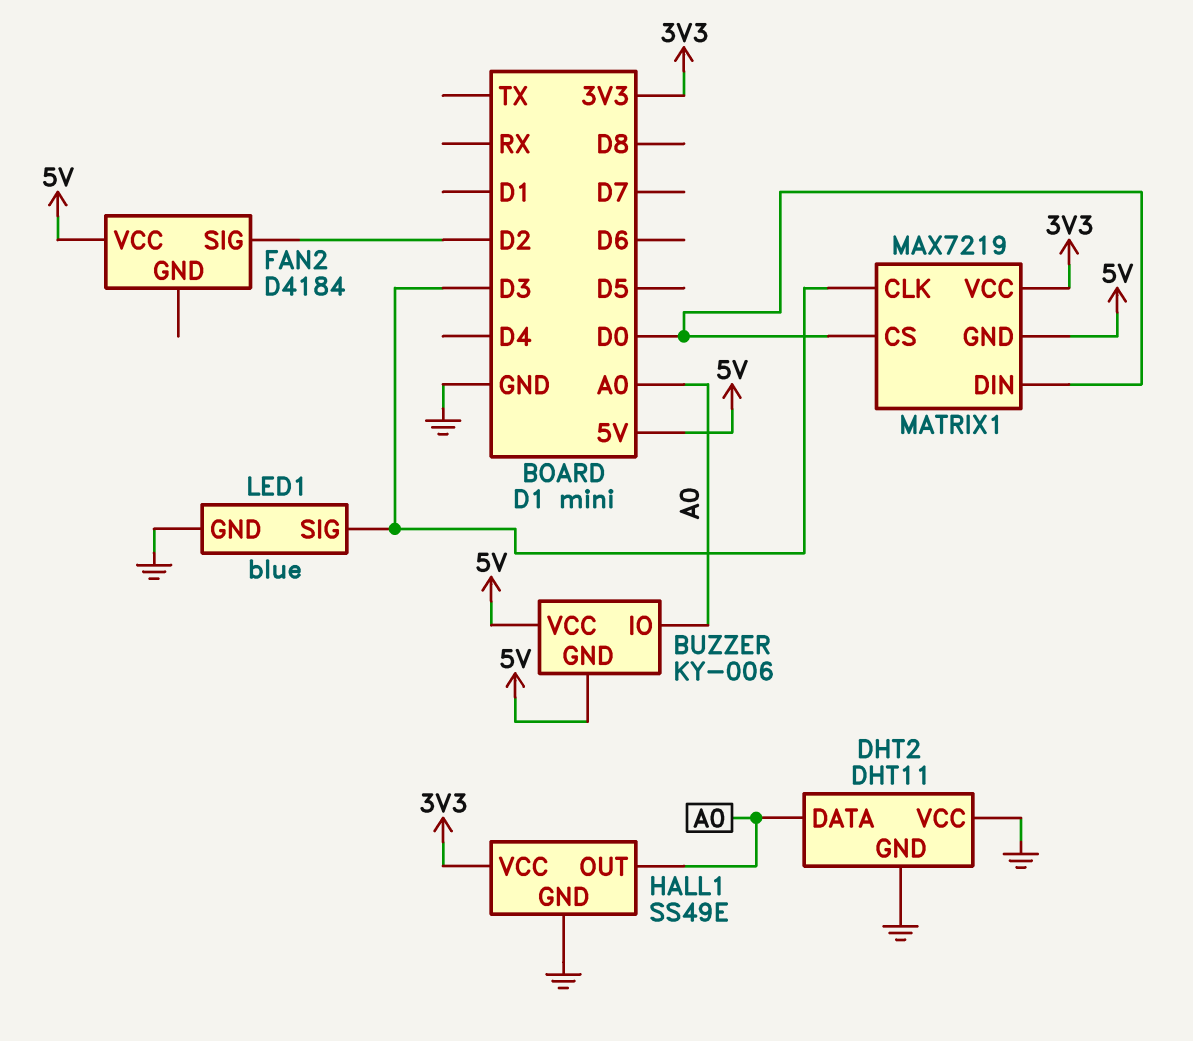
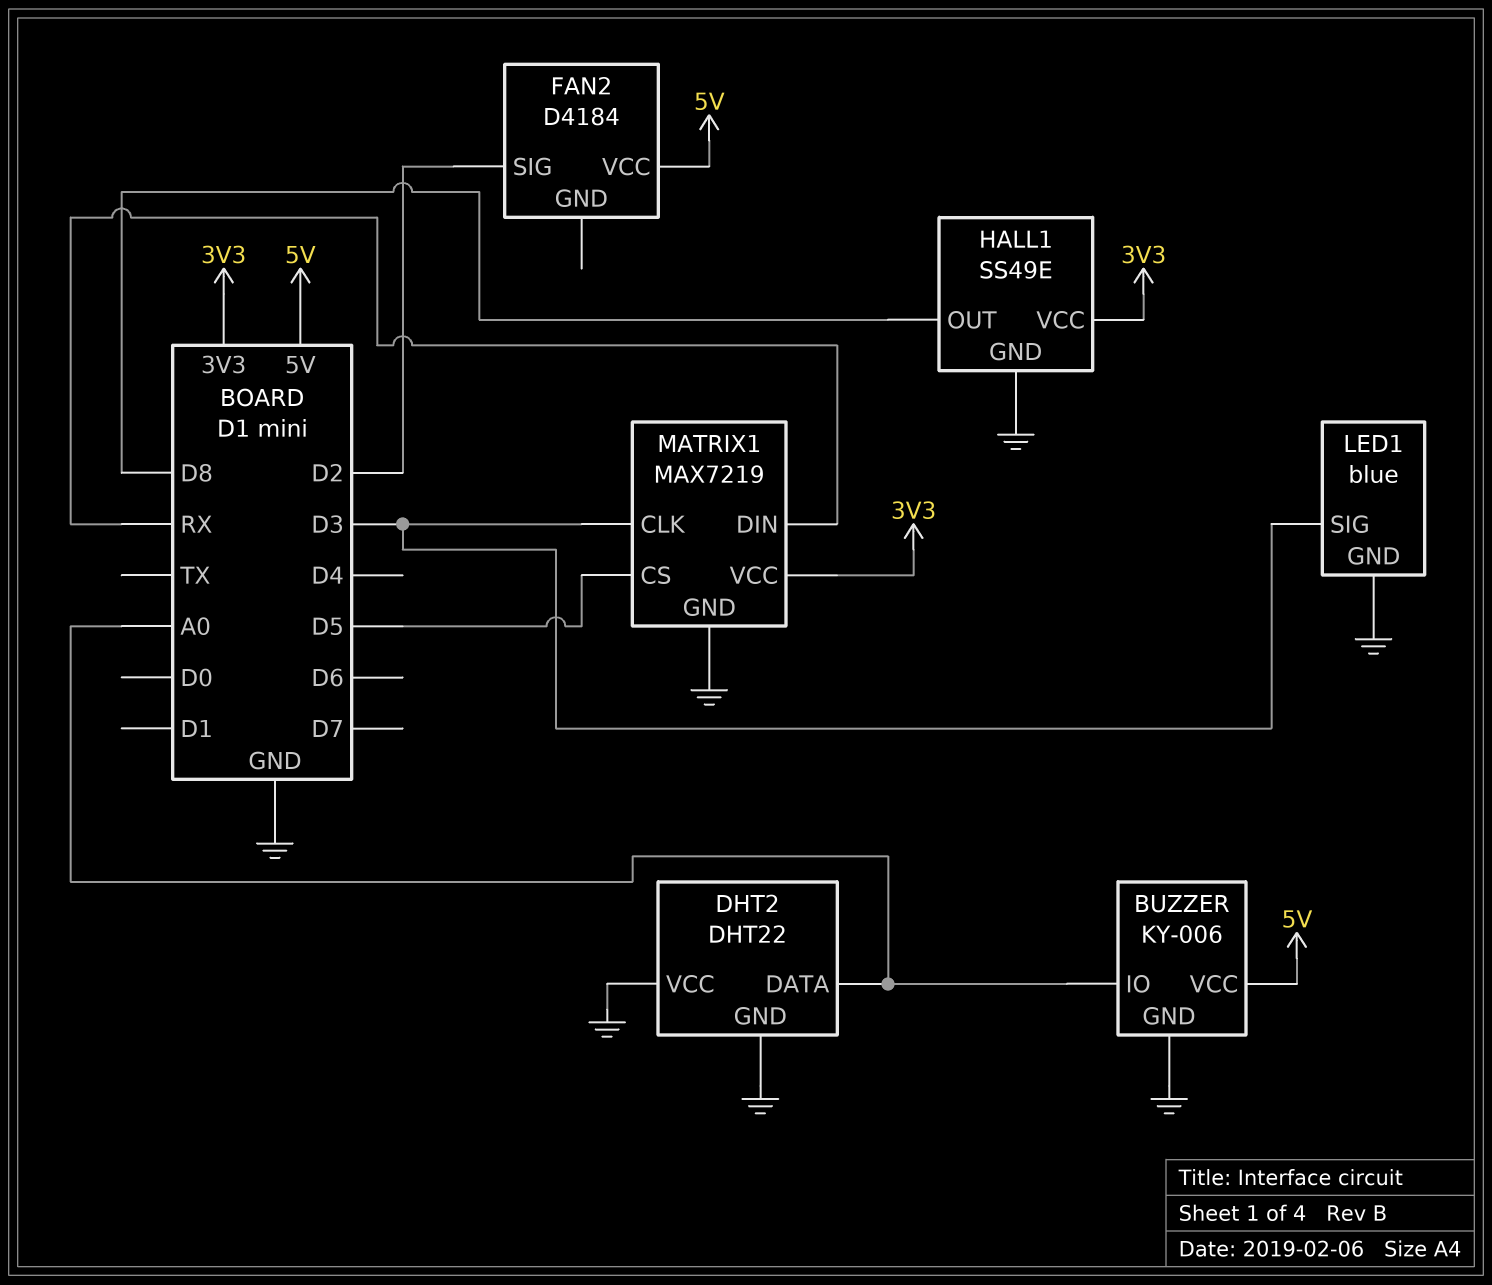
BUZZER pin GND: 5V -> GND
DHT2: DHT11 -> DHT22
HALL1 pin OUT: A0 -> D8
MATRIX1 pin CS: D0 -> D5
MATRIX1 pin DIN: D0 -> RX
MATRIX1 pin GND: 5V -> GND

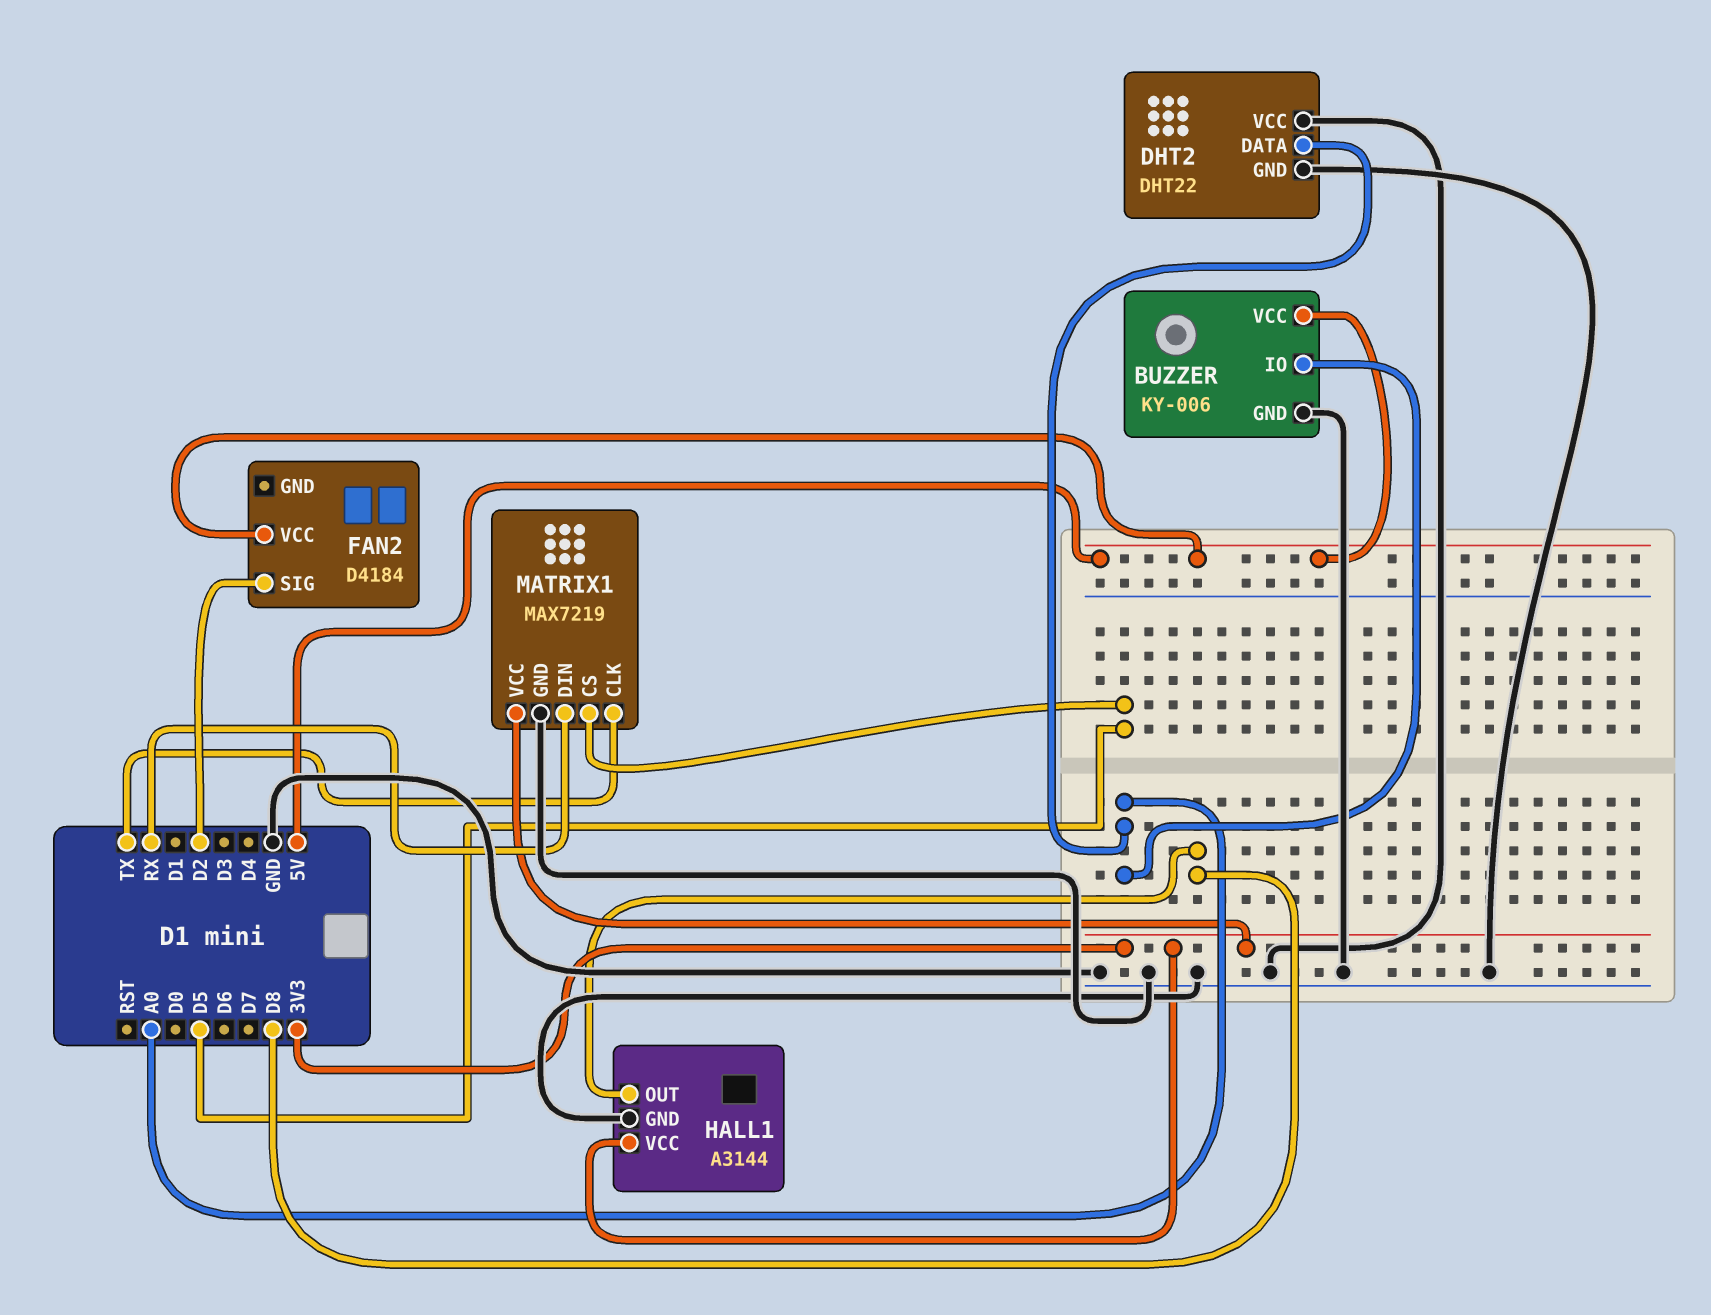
HALL1: SS49E -> A3144
LED1: blue -> none
LED1 pin GND: GND -> none
LED1 pin SIG: D3 -> none
MATRIX1 pin CLK: D3 -> TX

